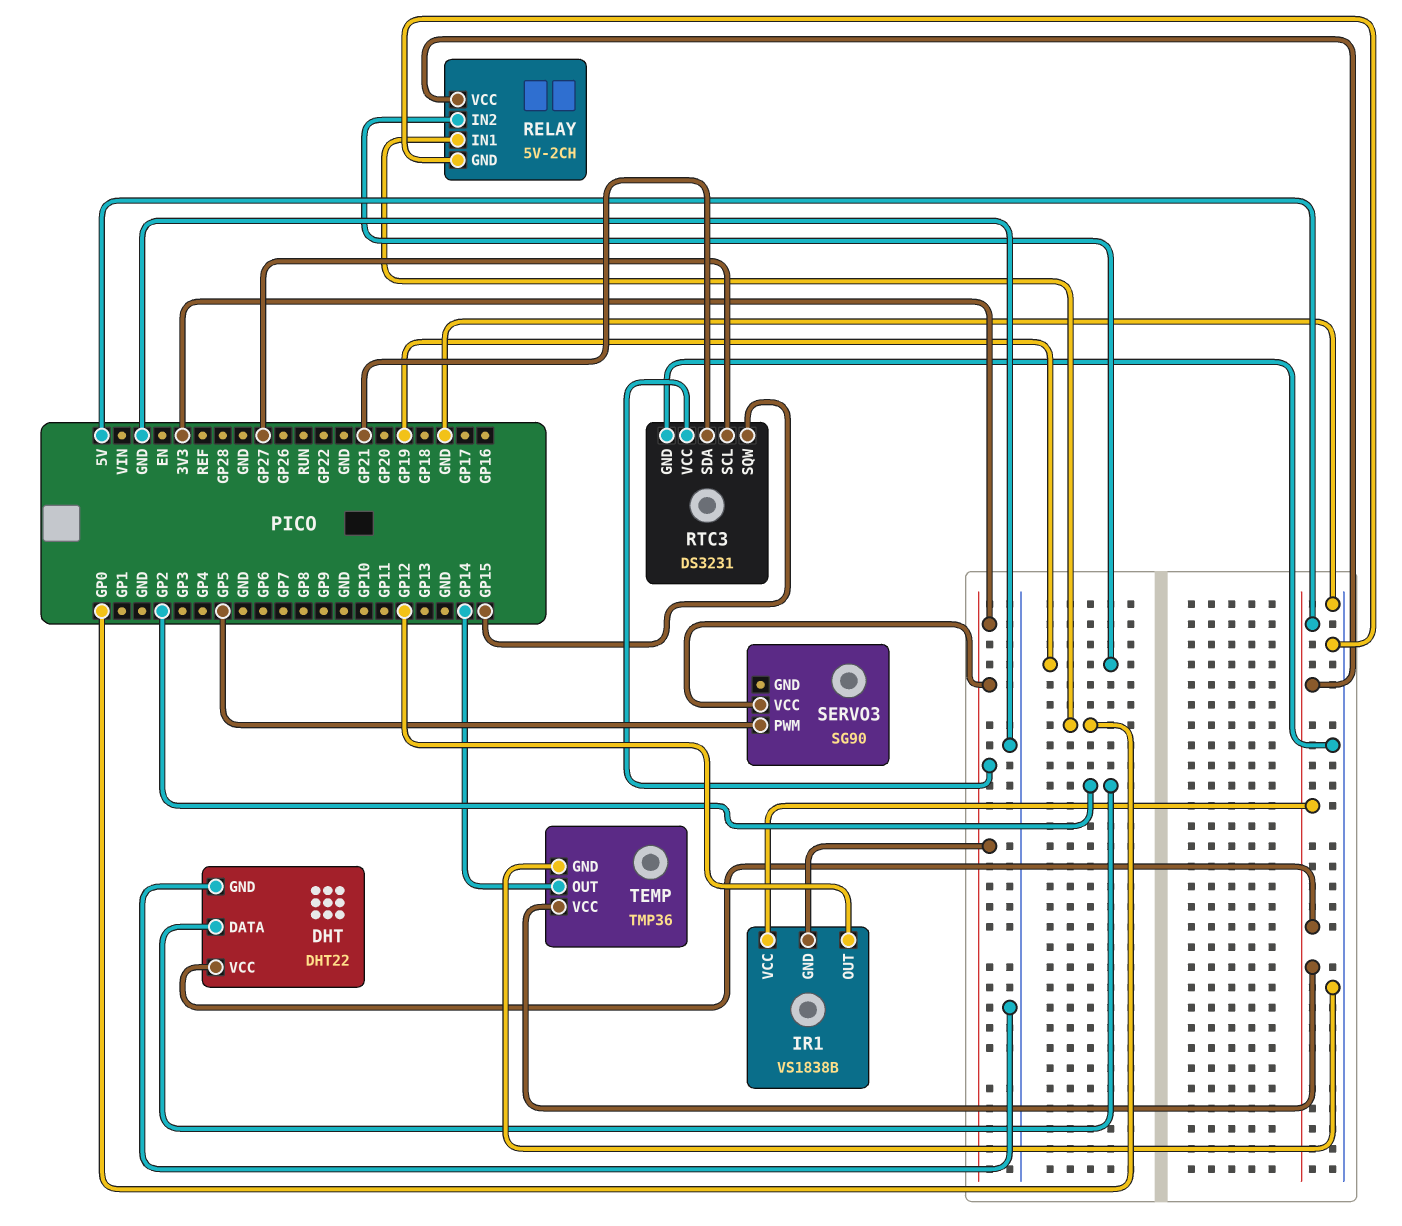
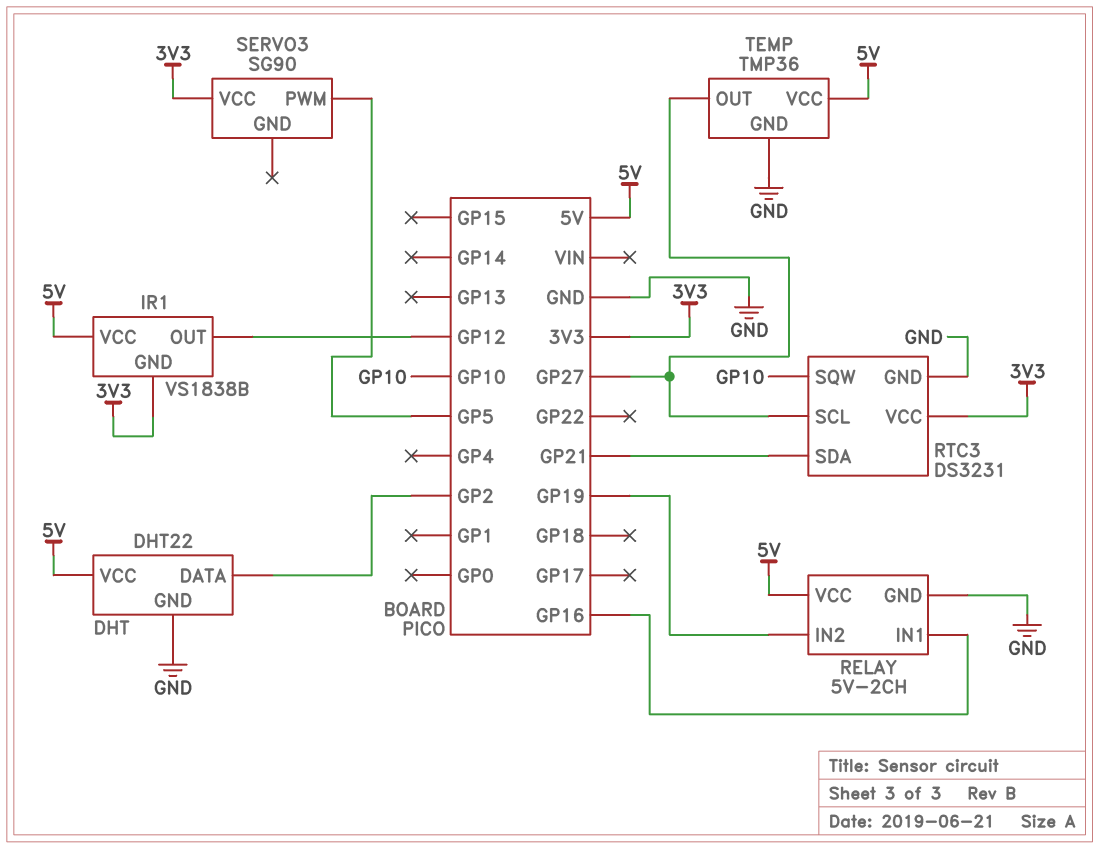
RELAY pin IN1: GP0 -> GP16
RTC3 pin SQW: GP15 -> GP10
TEMP pin OUT: GP14 -> GP27

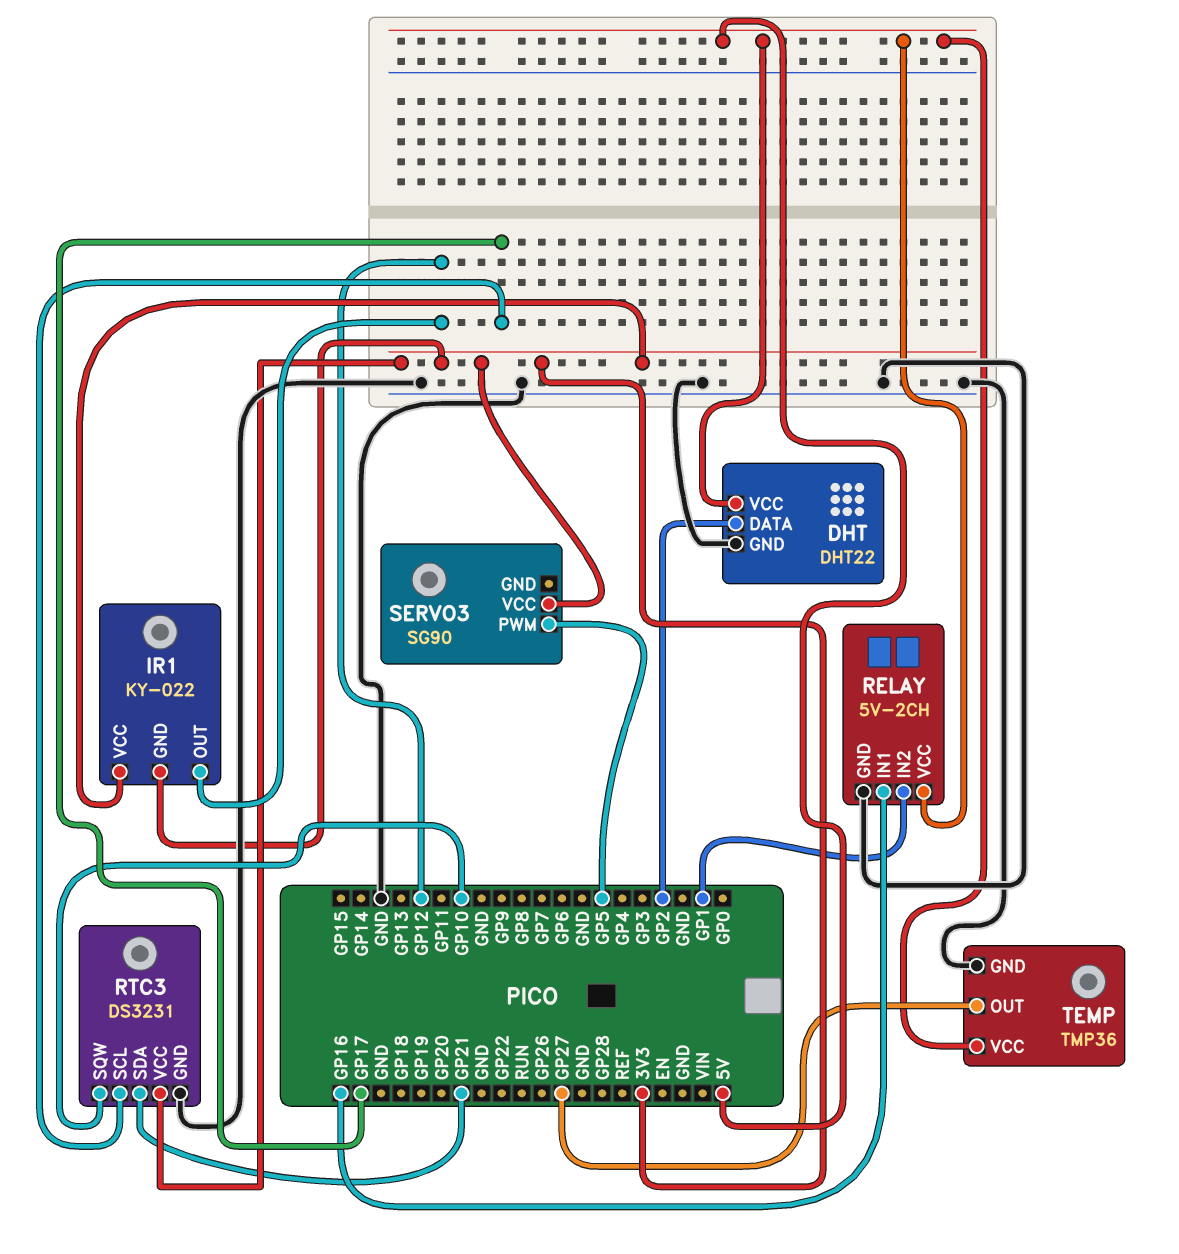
IR1: VS1838B -> KY-022
IR1 pin VCC: 5V -> 3V3
RELAY pin IN2: GP19 -> GP1
RTC3 pin SCL: GP27 -> GP17

